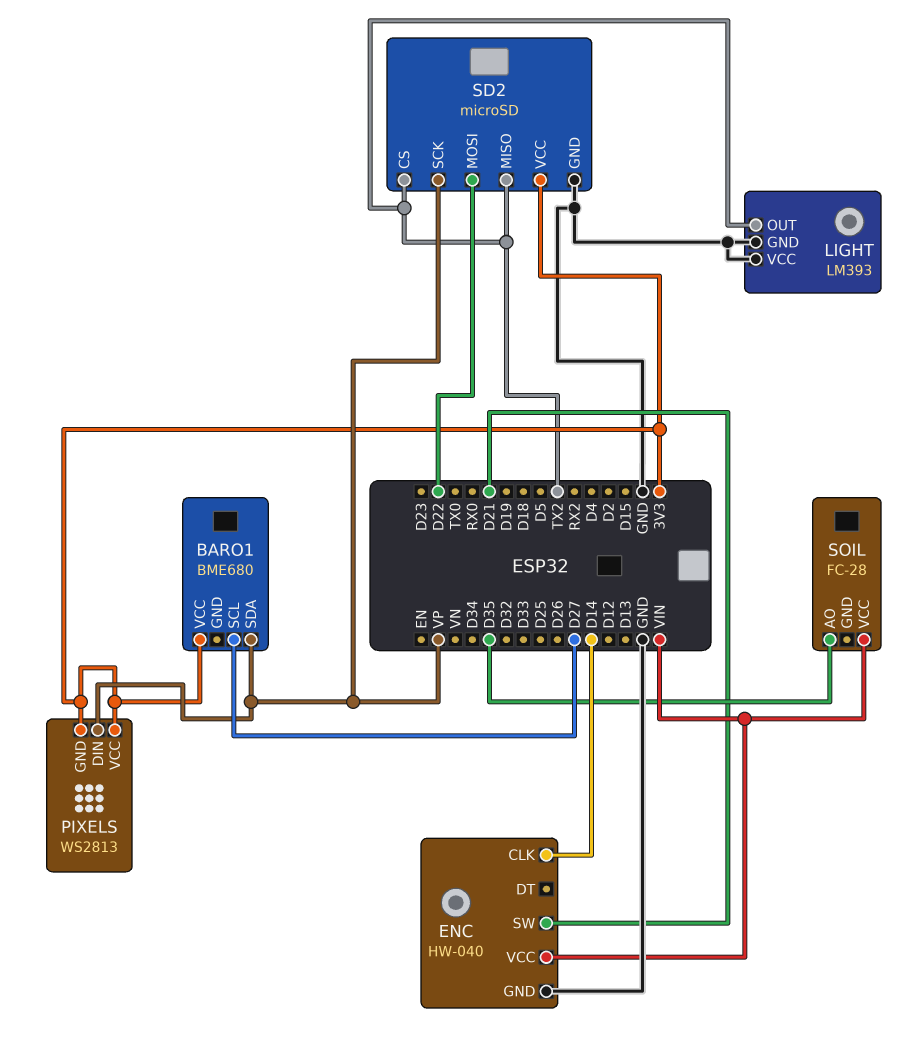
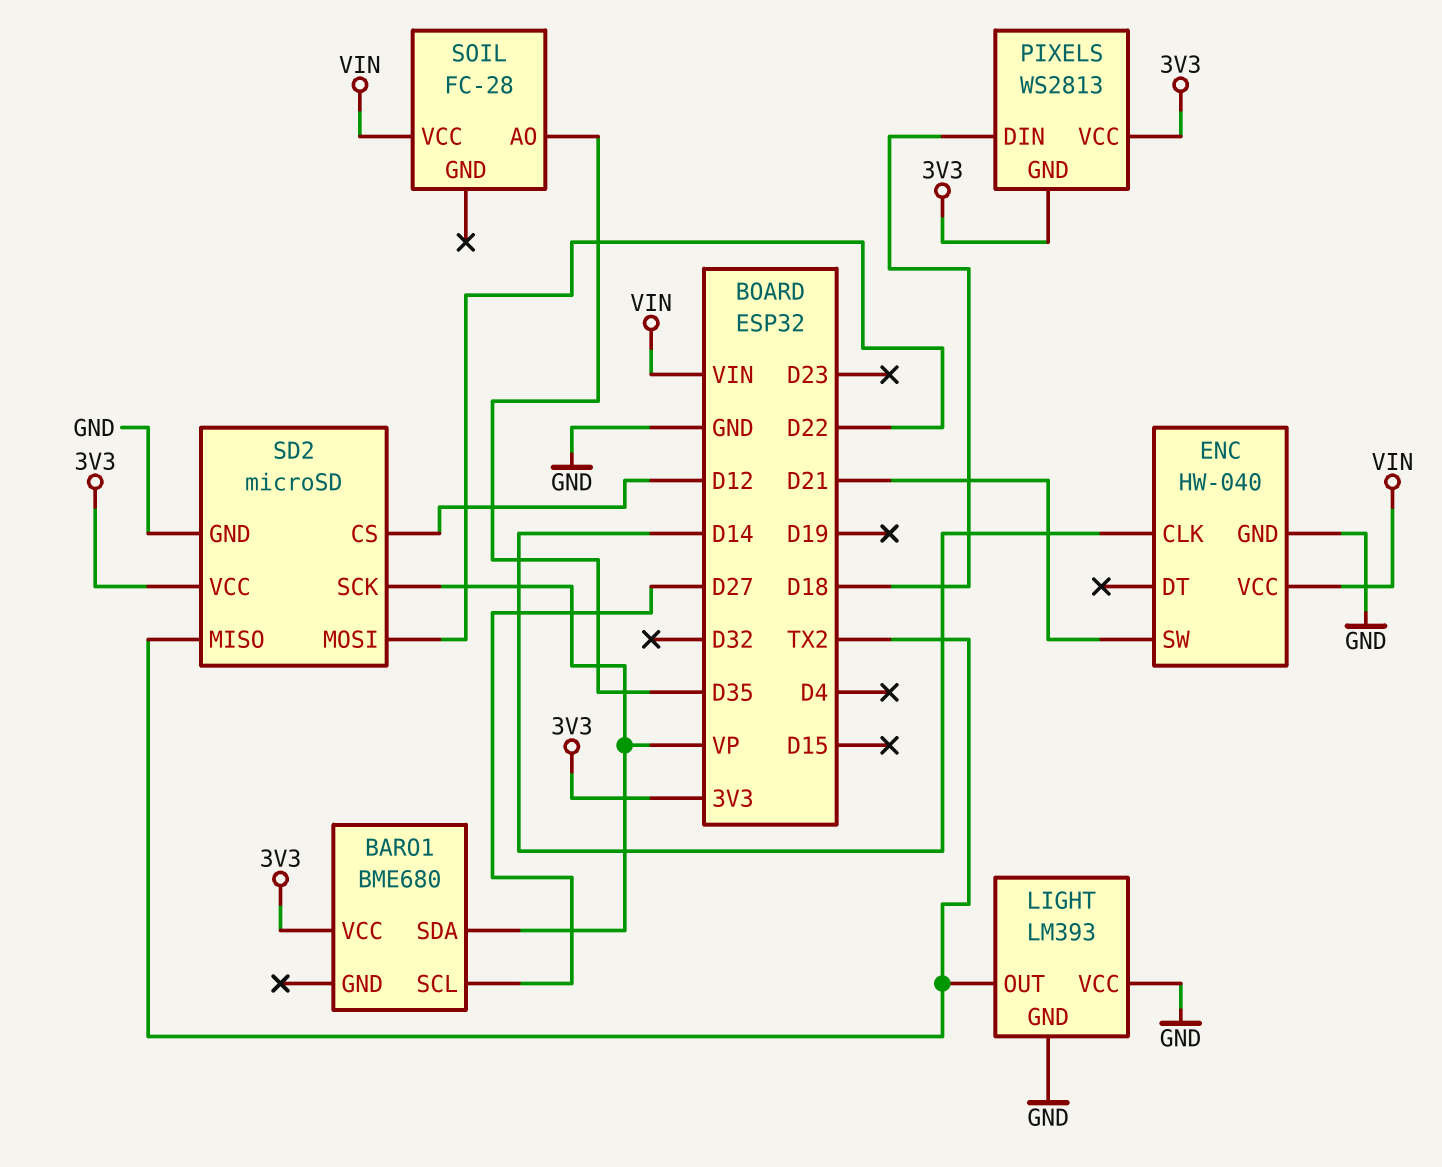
PIXELS pin DIN: VP -> D18
SD2 pin CS: TX2 -> D12

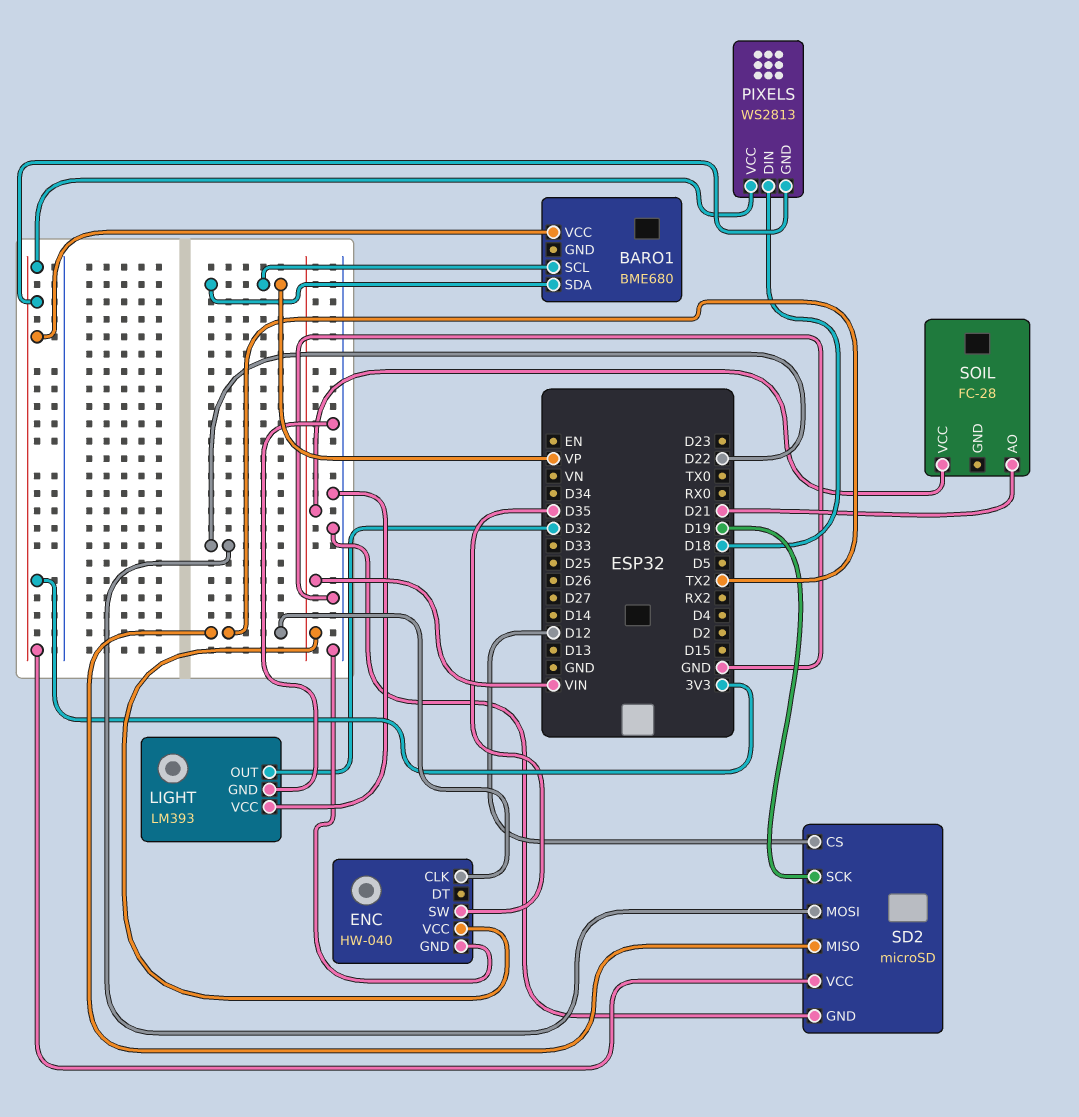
BARO1 pin SCL: D27 -> VP
ENC pin CLK: D14 -> TX2
ENC pin SW: D21 -> D35
LIGHT pin OUT: TX2 -> D32
SD2 pin SCK: VP -> D19
SOIL pin AO: D35 -> D21

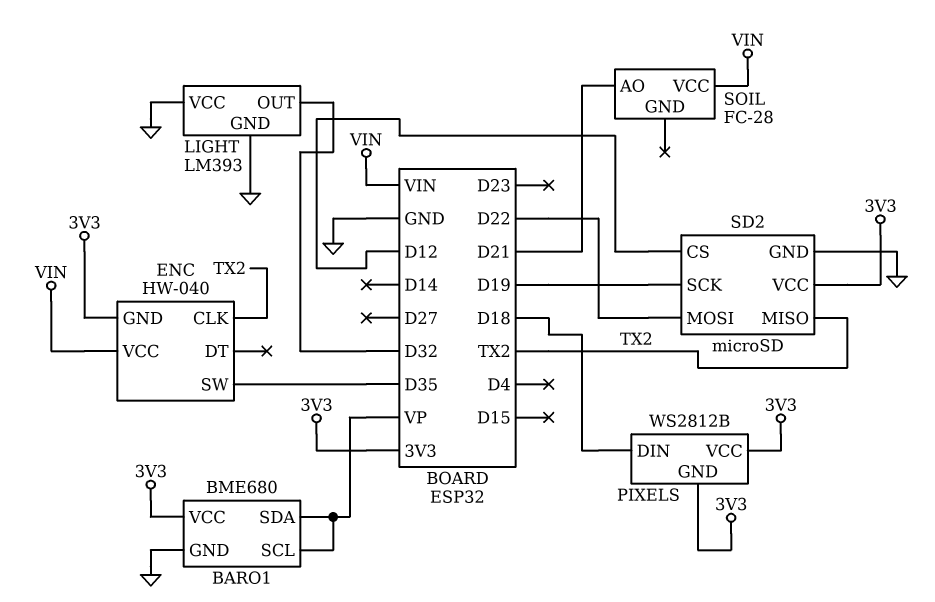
BARO1 pin GND: none -> GND
ENC pin GND: GND -> 3V3
PIXELS: WS2813 -> WS2812B

